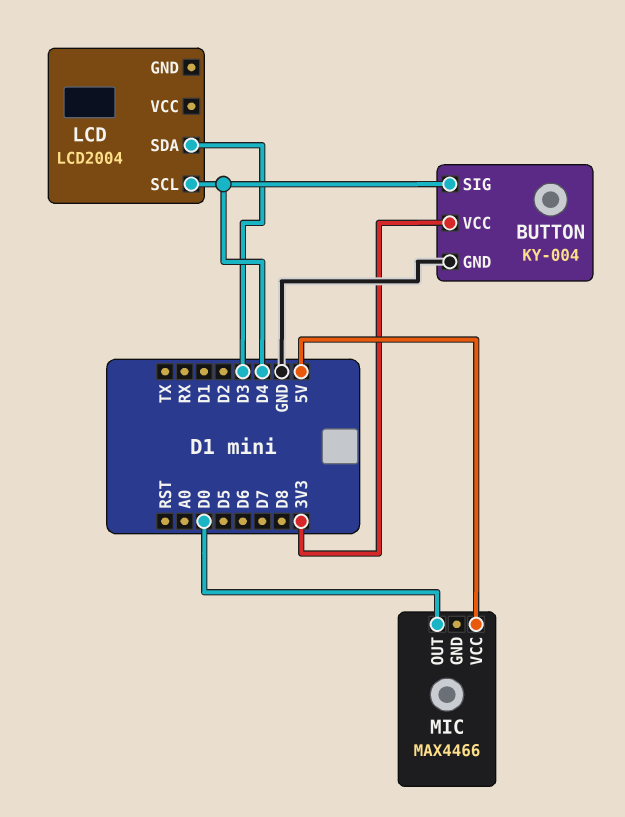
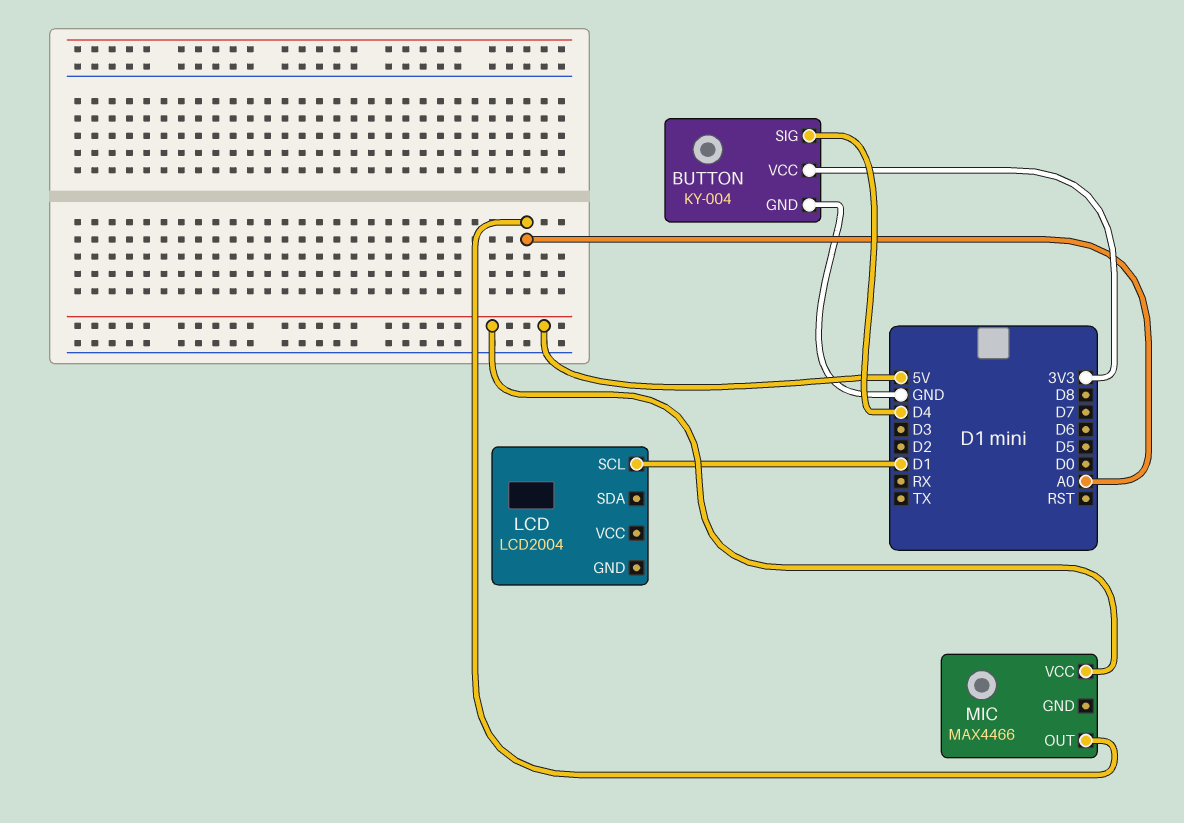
LCD pin SCL: D4 -> D1
LCD pin SDA: D3 -> none
MIC pin OUT: D0 -> A0

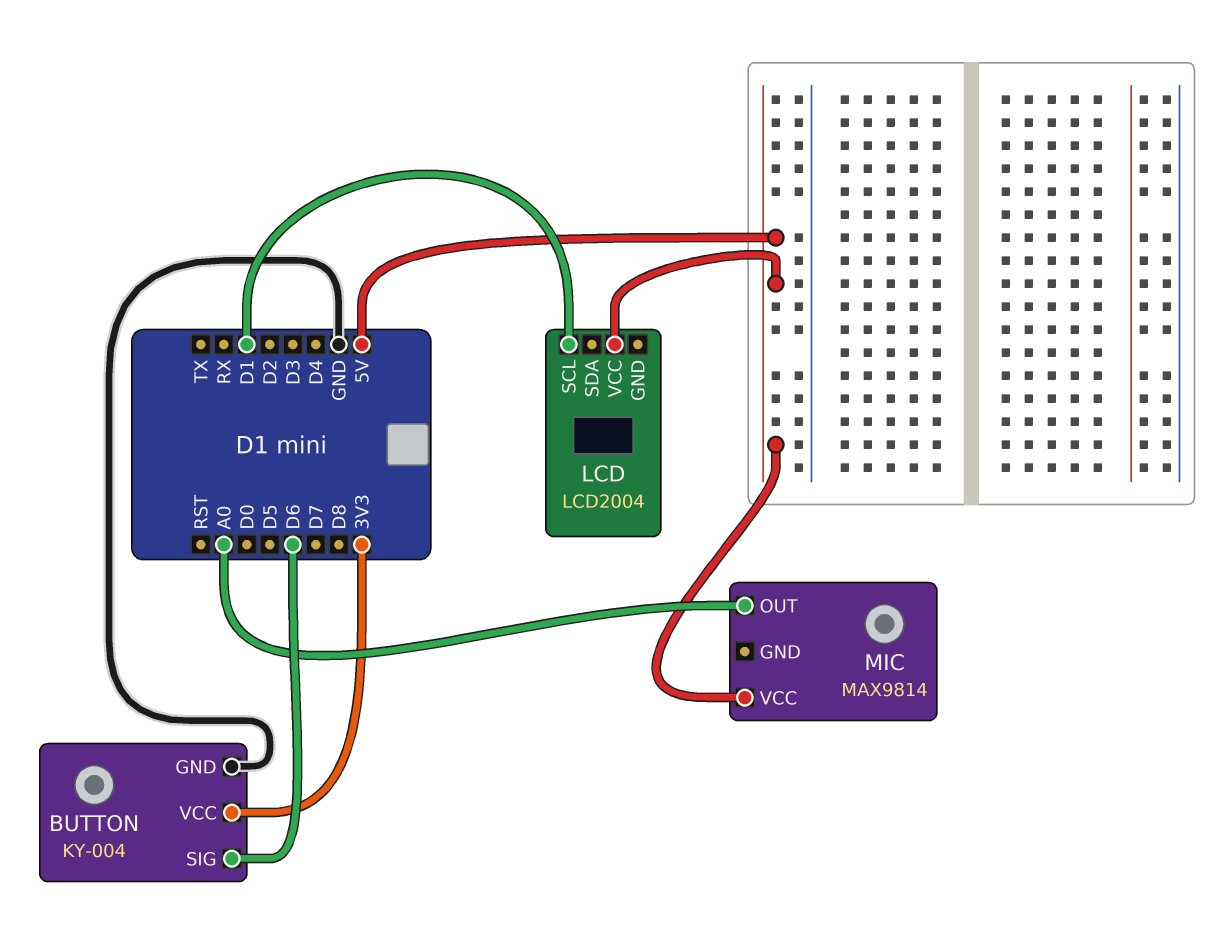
BUTTON pin SIG: D4 -> D6
LCD pin VCC: none -> 5V
MIC: MAX4466 -> MAX9814

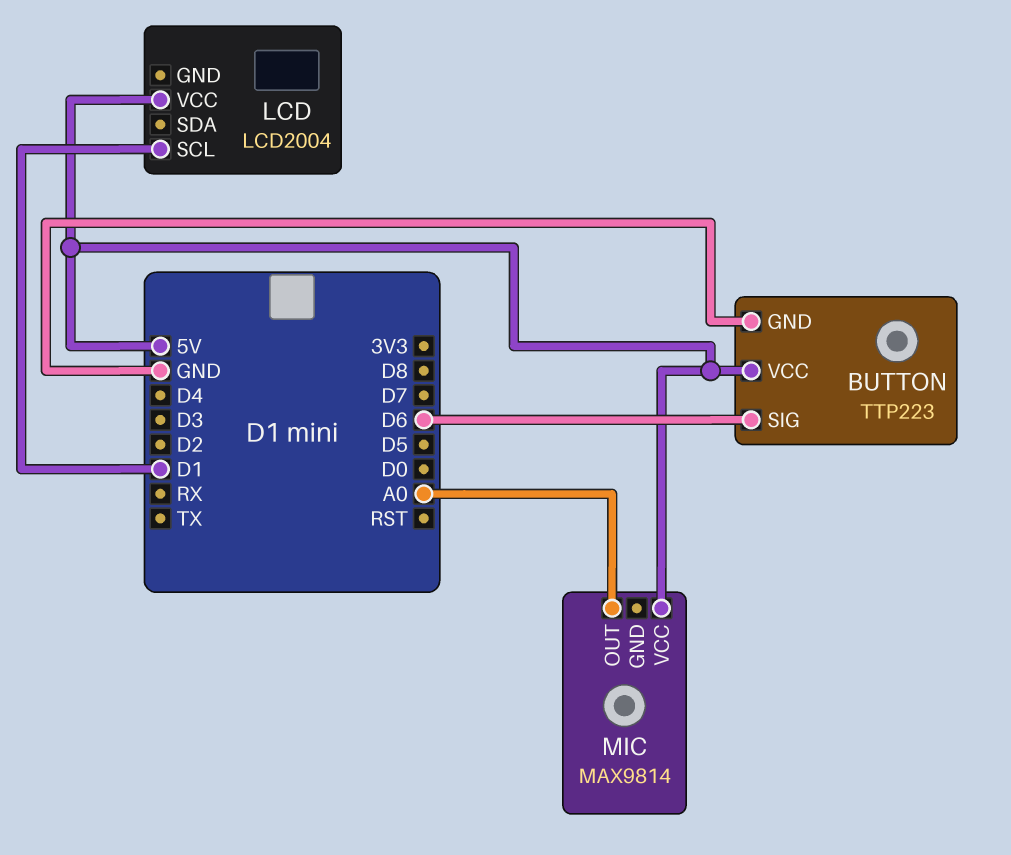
BUTTON: KY-004 -> TTP223
BUTTON pin VCC: 3V3 -> 5V

